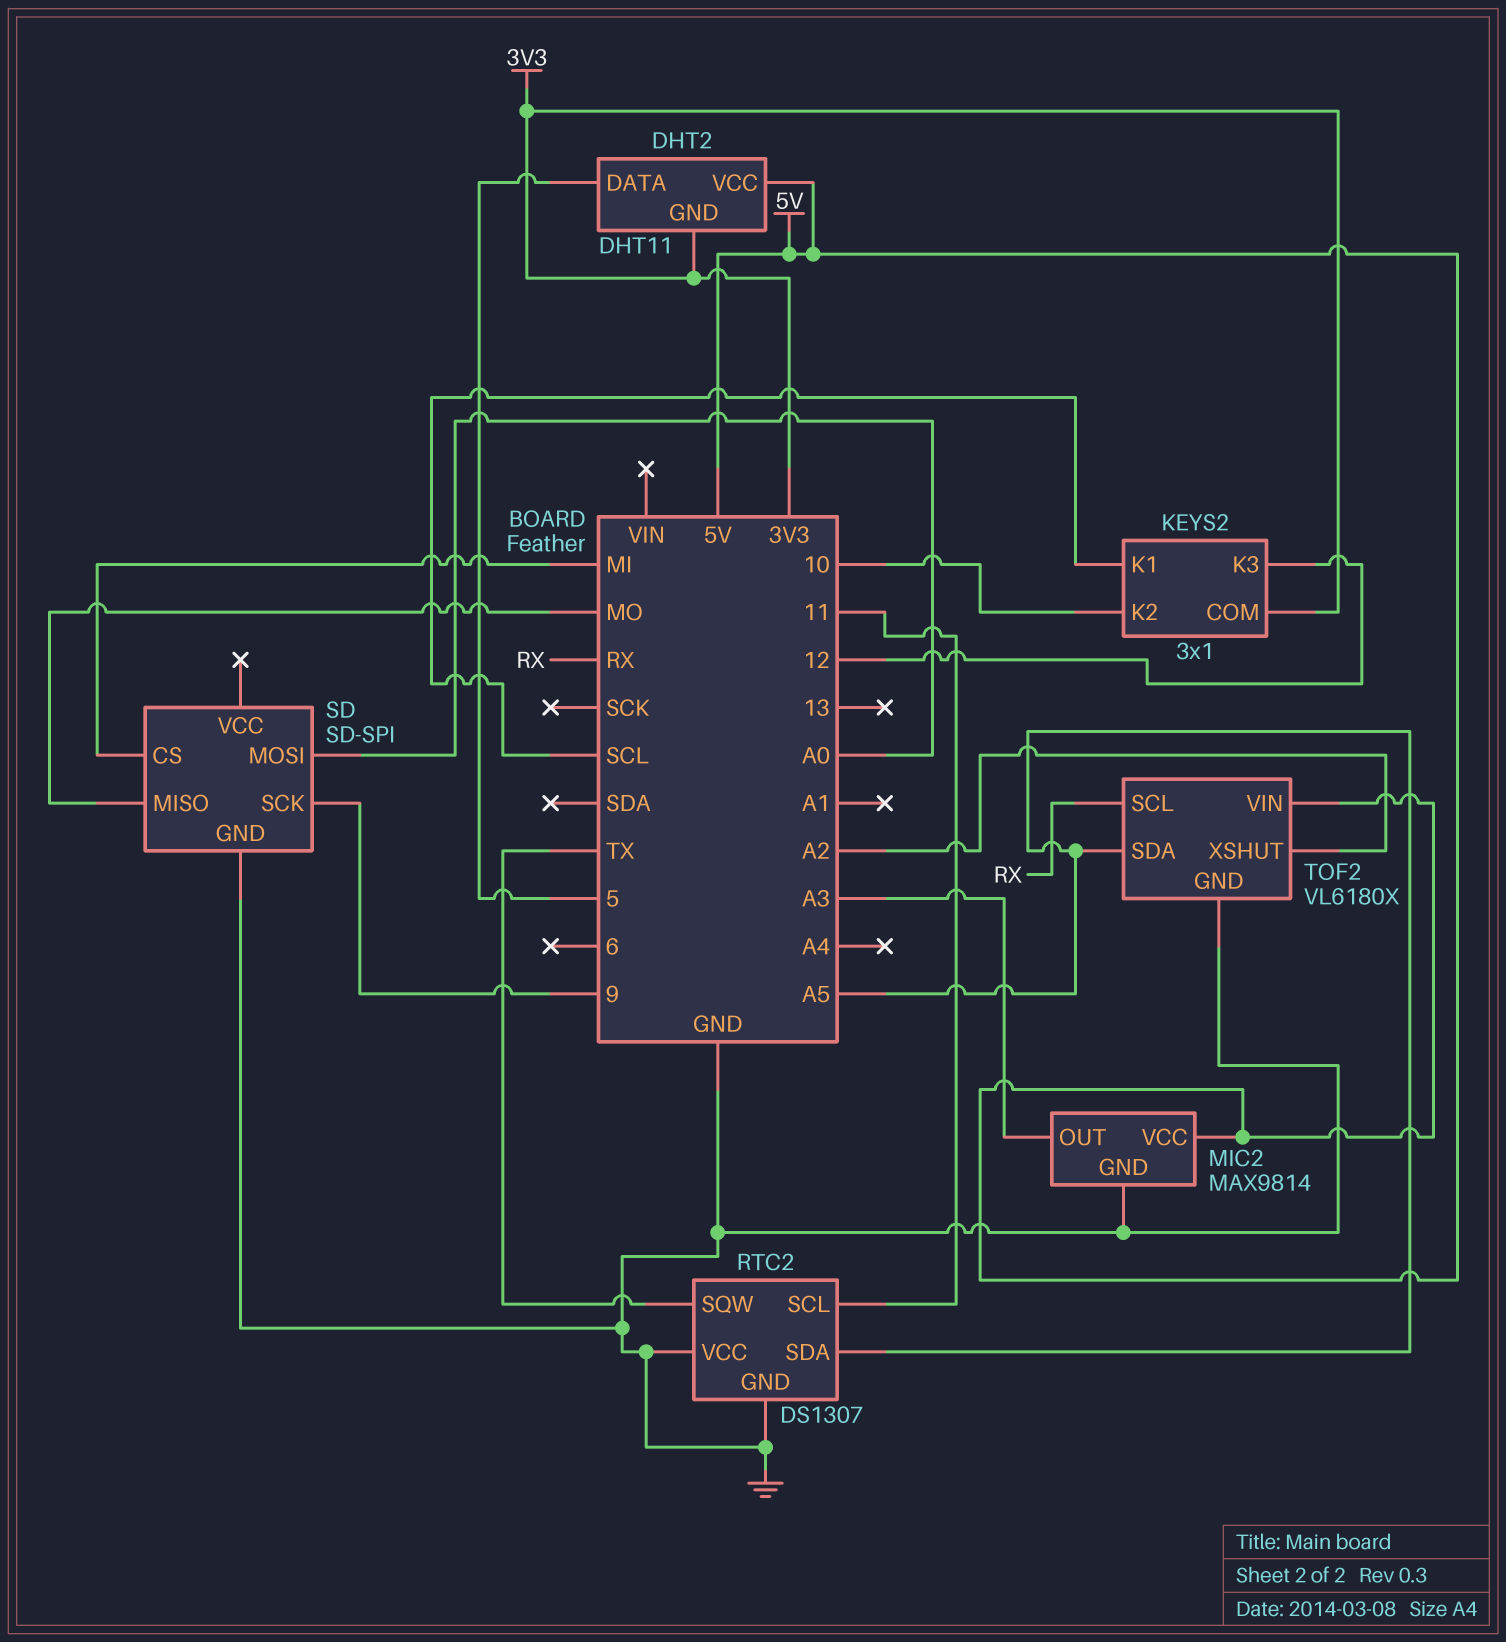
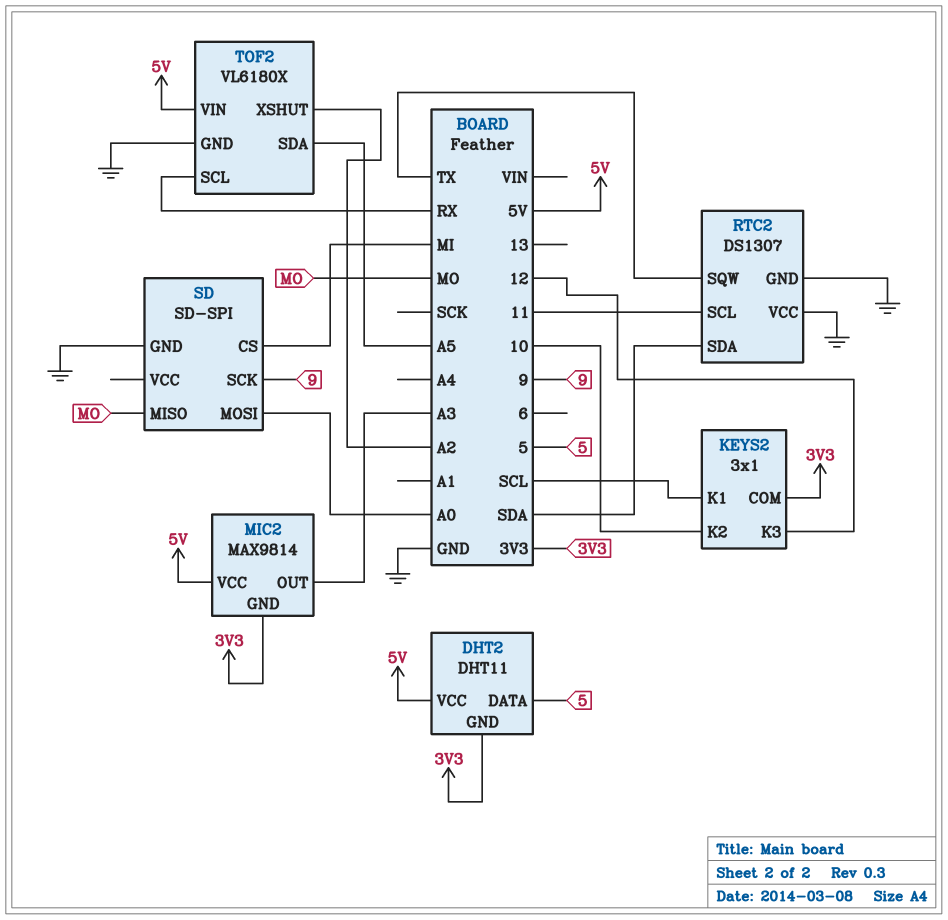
MIC2 pin GND: GND -> 3V3
RTC2 pin SDA: A5 -> SDA

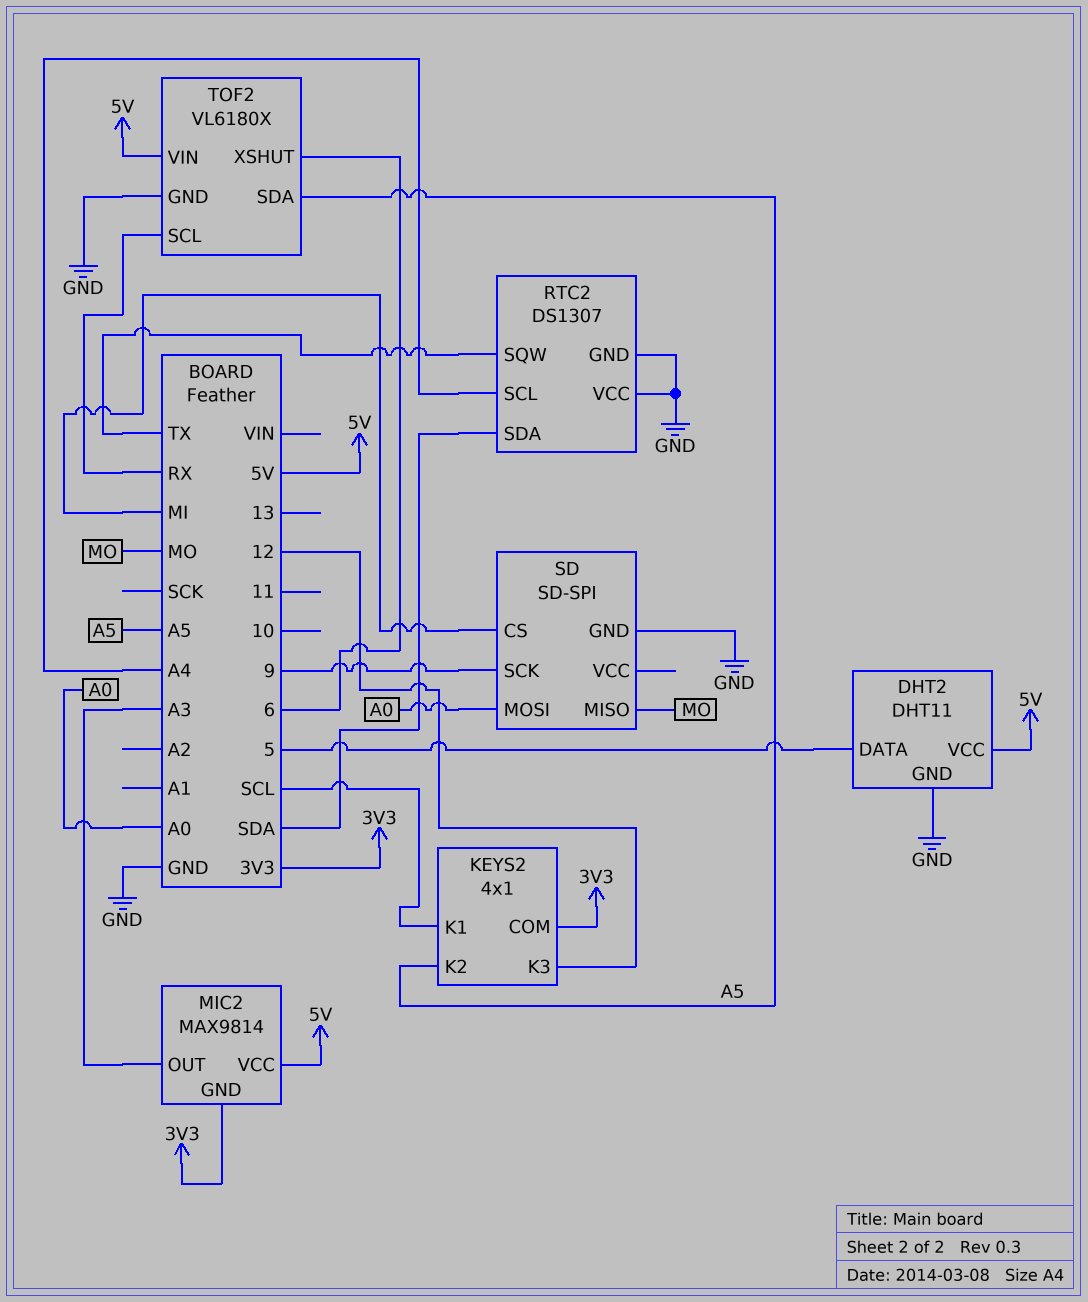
DHT2 pin GND: 3V3 -> GND
KEYS2: 3x1 -> 4x1
KEYS2 pin K2: 10 -> A5
RTC2 pin SCL: 11 -> A4
TOF2 pin XSHUT: A2 -> 6

